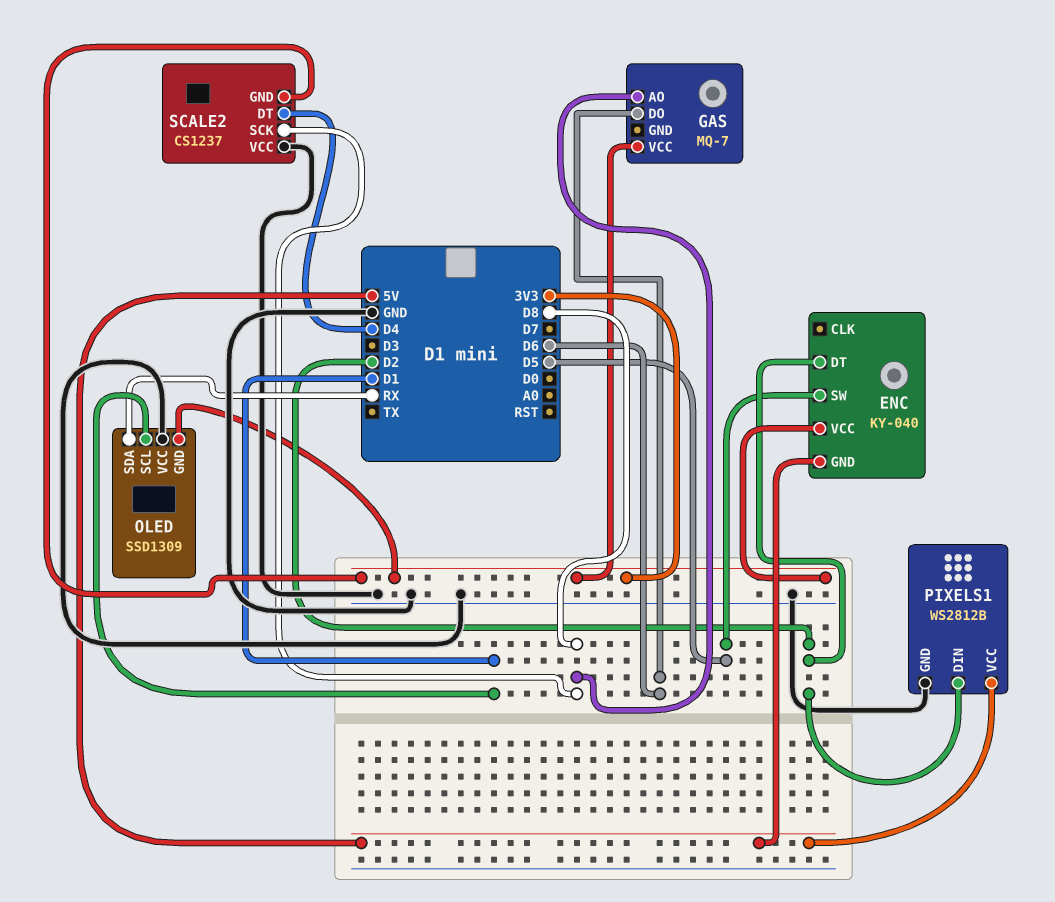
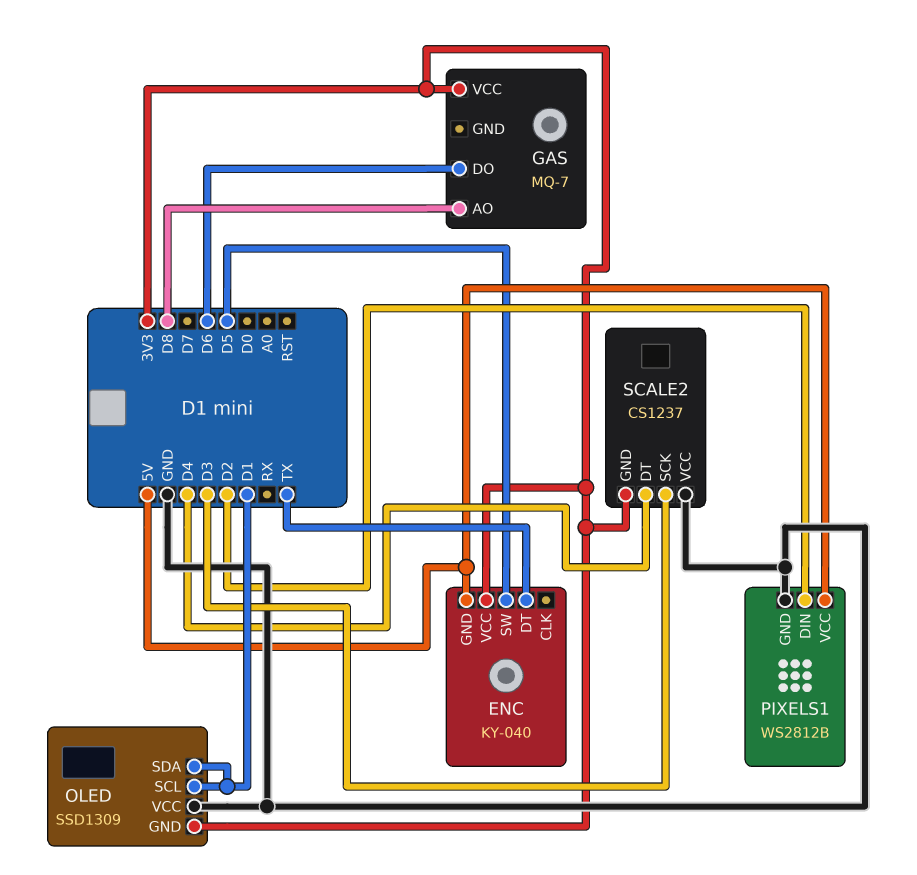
ENC pin DT: D2 -> TX
OLED pin SDA: RX -> D1
SCALE2 pin SCK: D8 -> D3

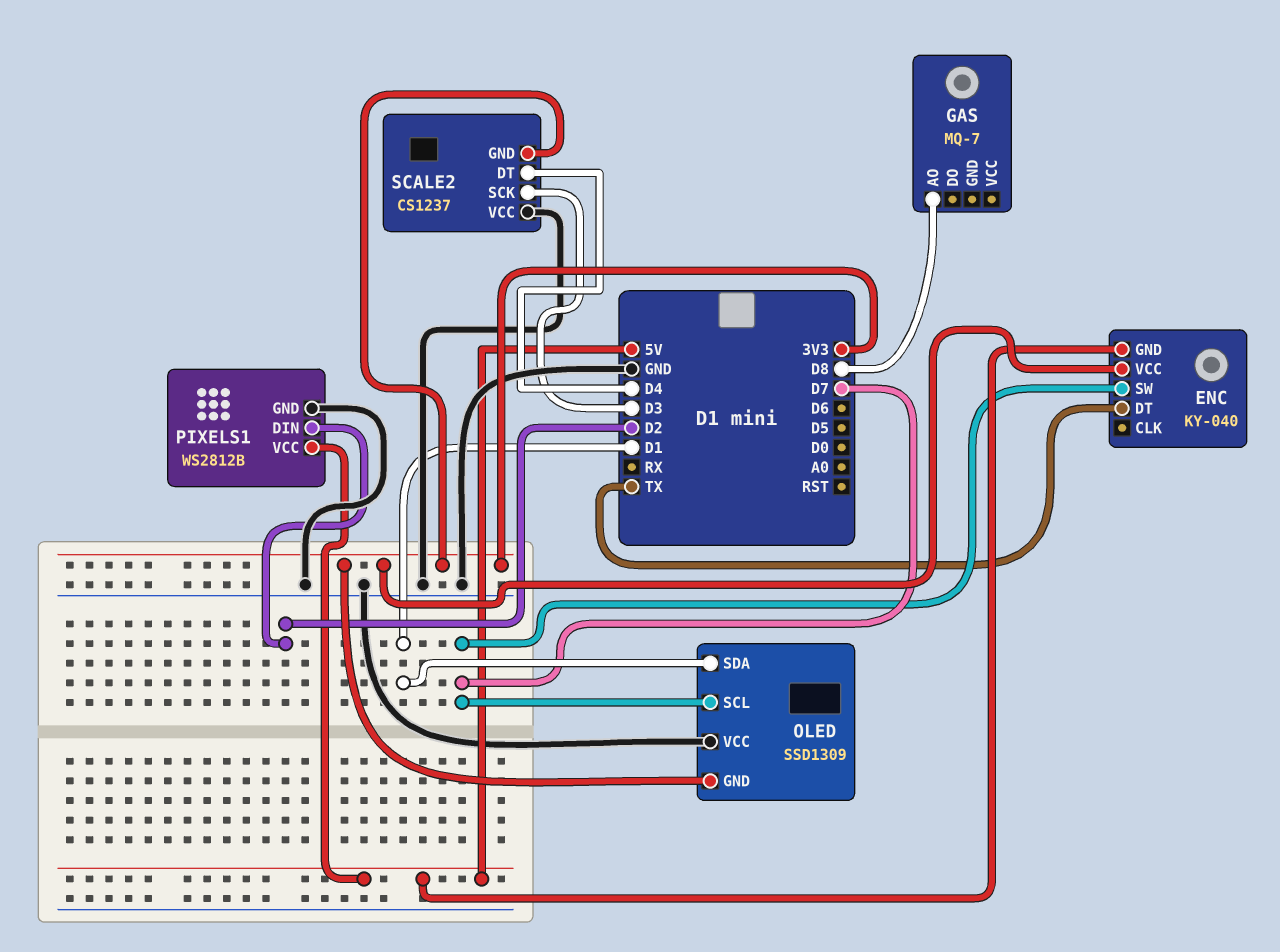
ENC pin SW: D5 -> D7
GAS pin DO: D6 -> none
GAS pin VCC: 3V3 -> none
OLED pin SCL: D1 -> D7

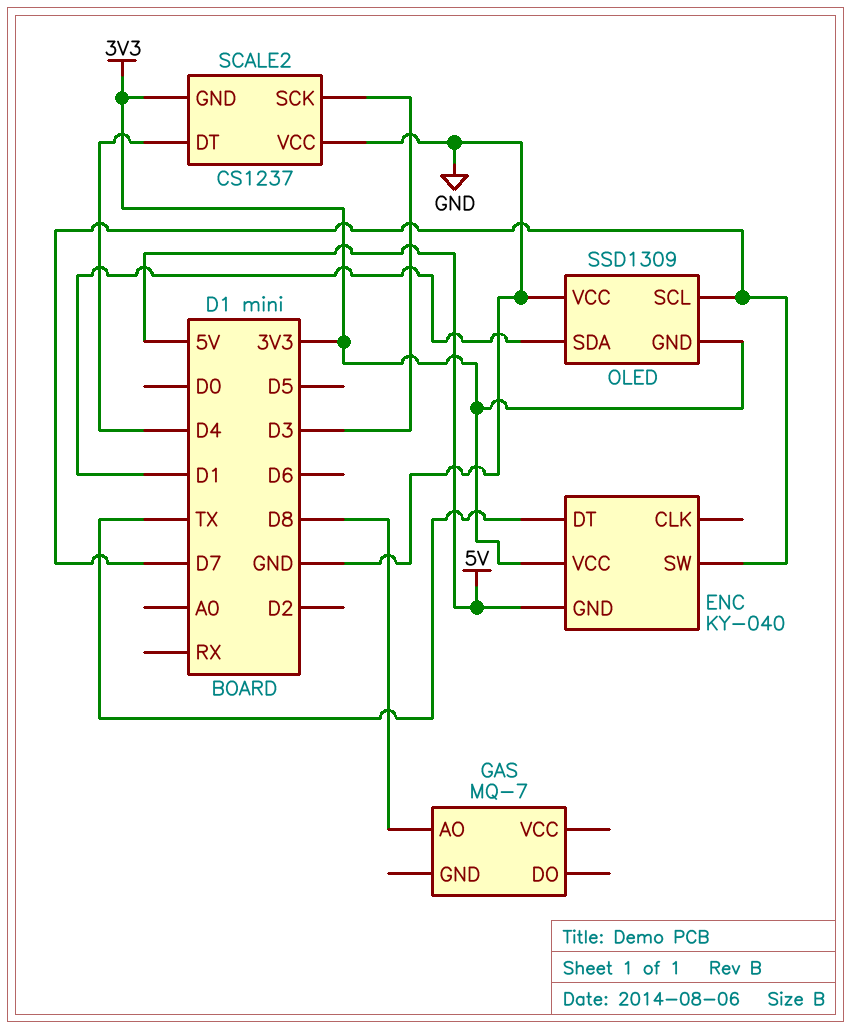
PIXELS1: WS2812B -> none
PIXELS1 pin DIN: D2 -> none
PIXELS1 pin GND: GND -> none
PIXELS1 pin VCC: 5V -> none

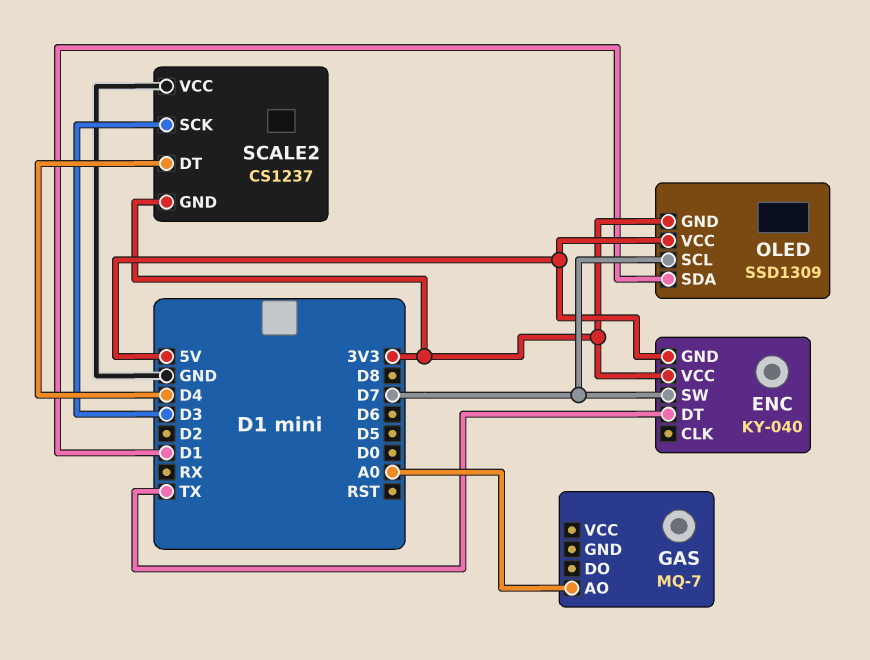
GAS pin AO: D8 -> A0
OLED pin VCC: GND -> 5V

